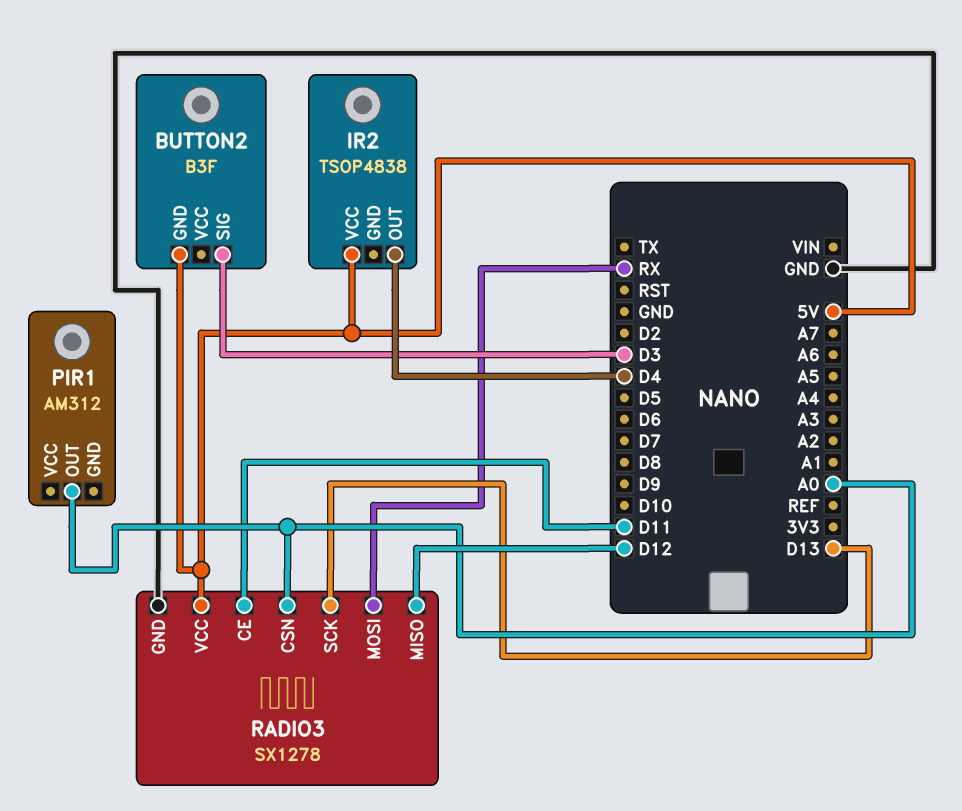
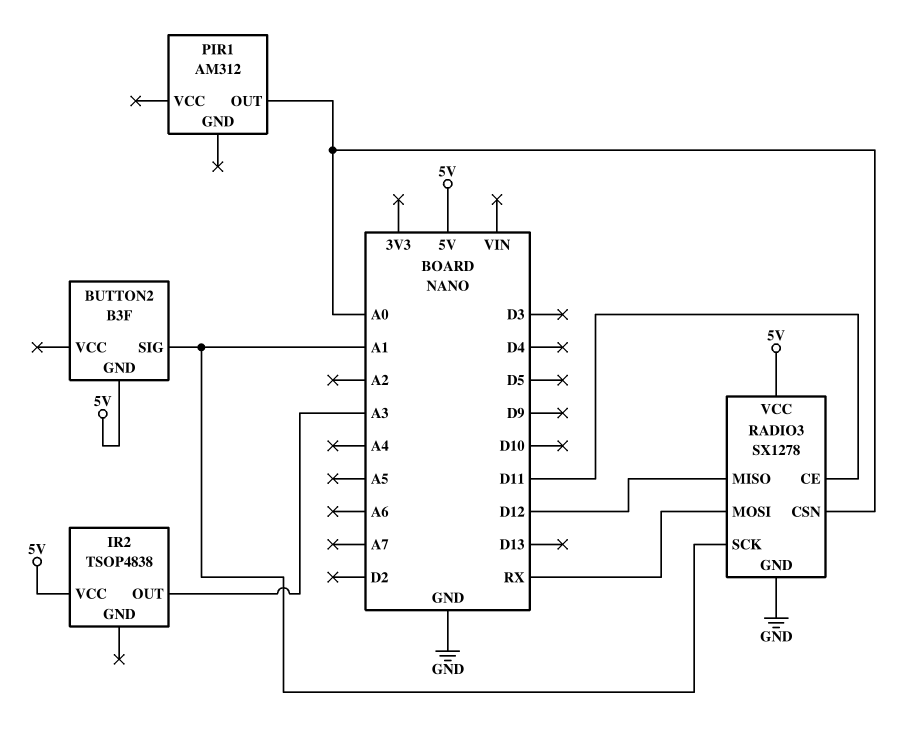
BUTTON2 pin SIG: D3 -> A1
IR2 pin OUT: D4 -> A3
RADIO3 pin SCK: D13 -> A1

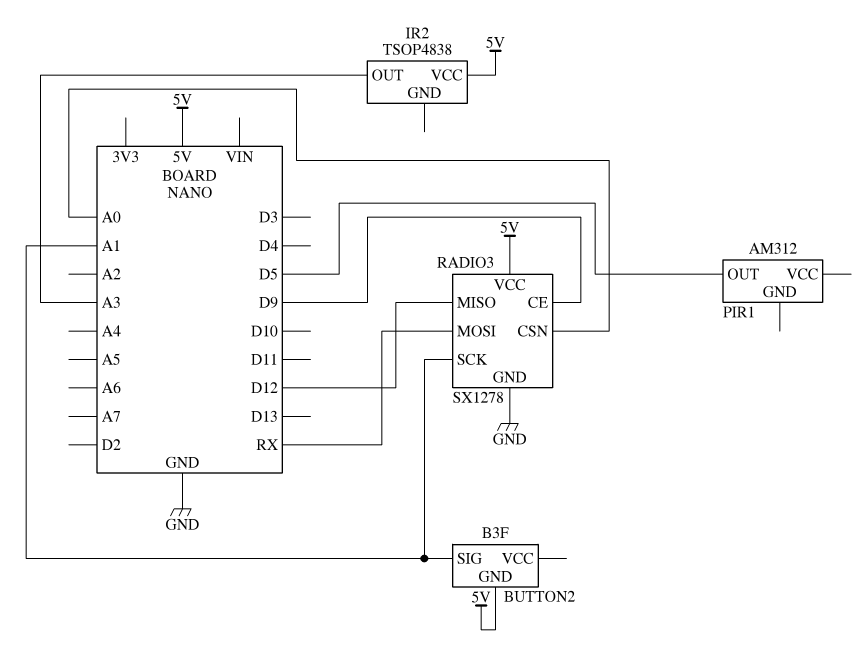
PIR1 pin OUT: A0 -> D5
RADIO3 pin CE: D11 -> D9

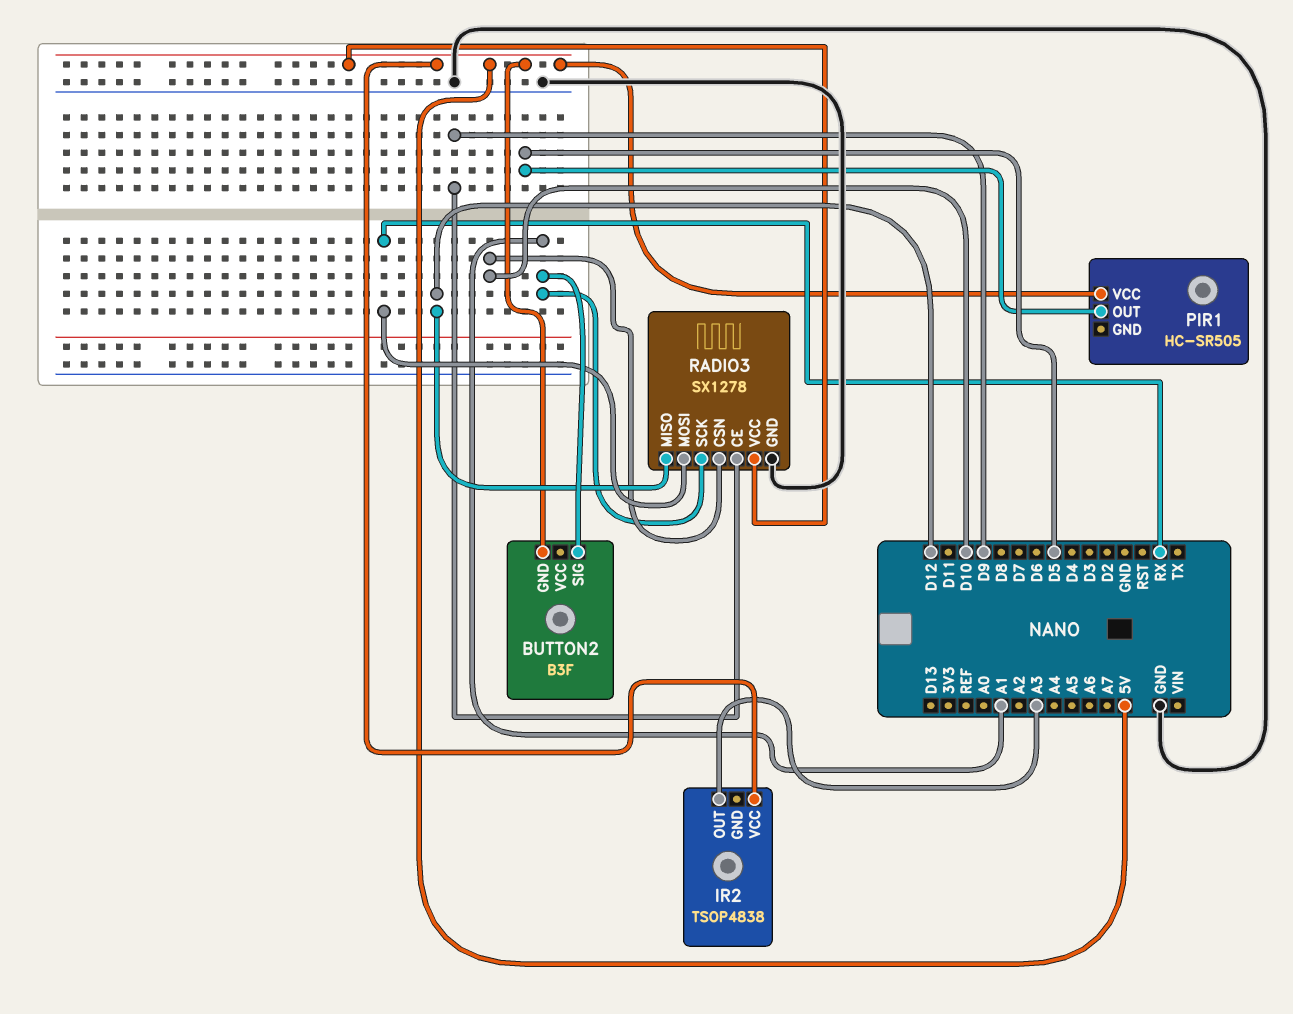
PIR1: AM312 -> HC-SR505
PIR1 pin VCC: none -> 5V
RADIO3 pin CSN: A0 -> D10

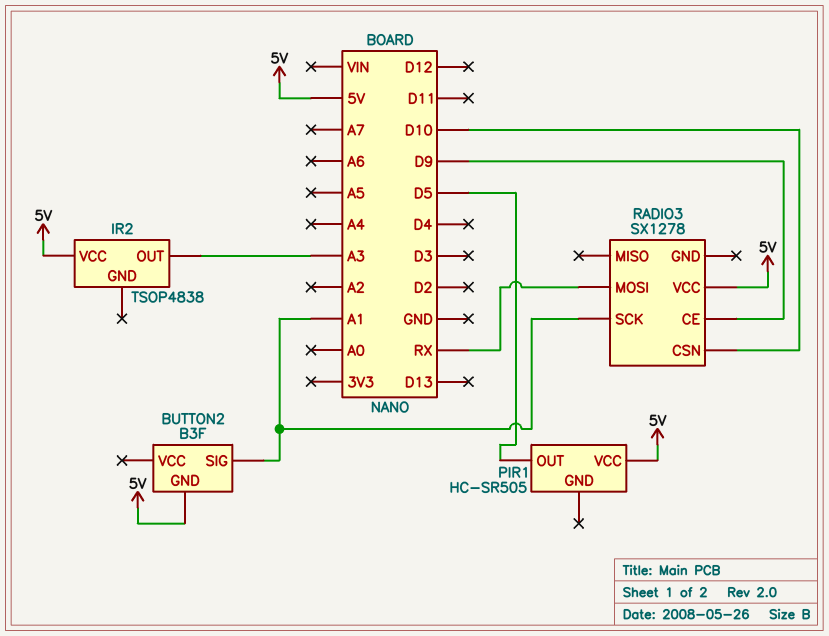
RADIO3 pin GND: GND -> none
RADIO3 pin MISO: D12 -> none

